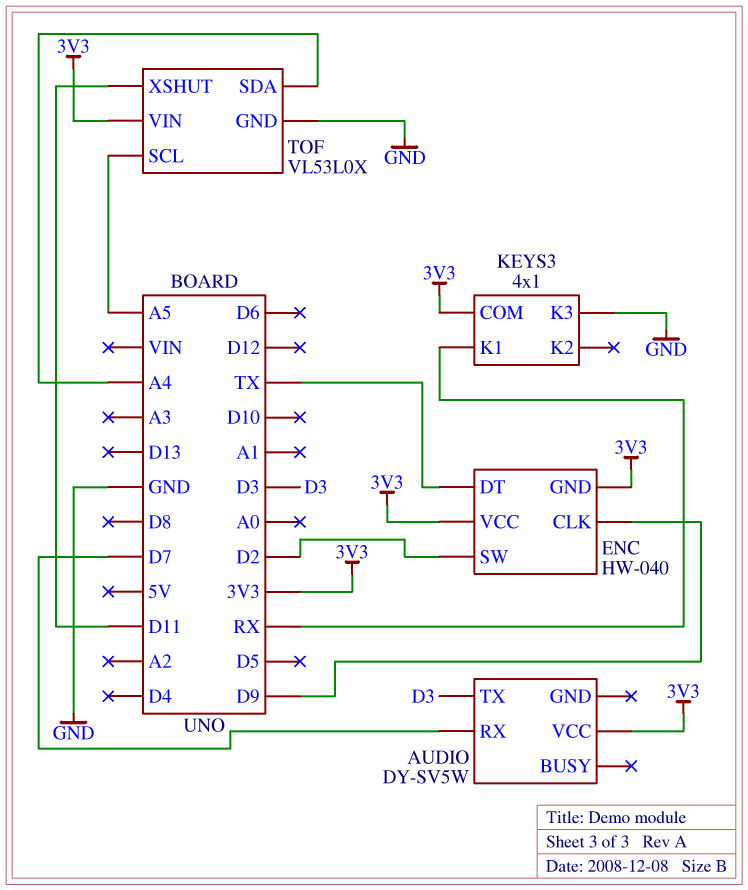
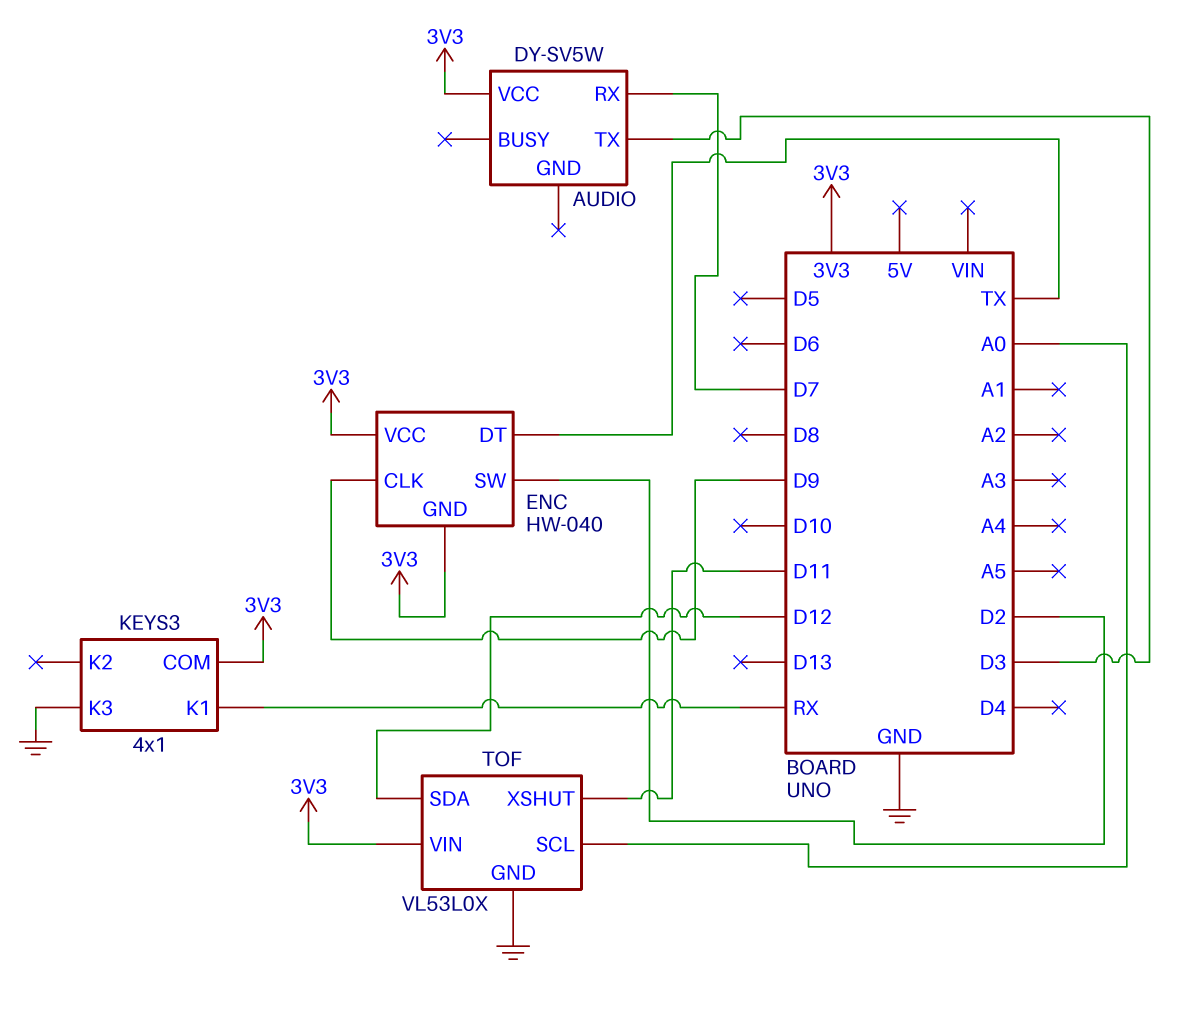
TOF pin SCL: A5 -> A0
TOF pin SDA: A4 -> D12

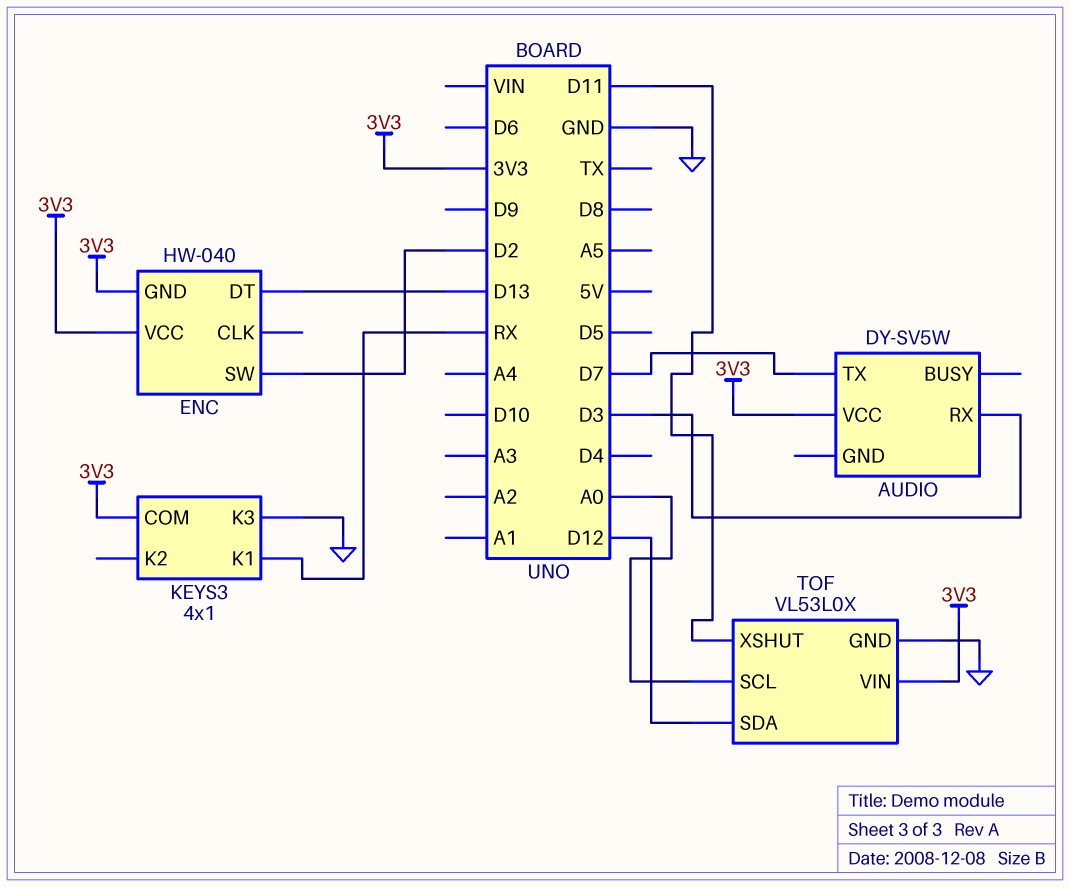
AUDIO pin RX: D7 -> D3
AUDIO pin TX: D3 -> D7
ENC pin CLK: D9 -> none
ENC pin DT: TX -> D13

